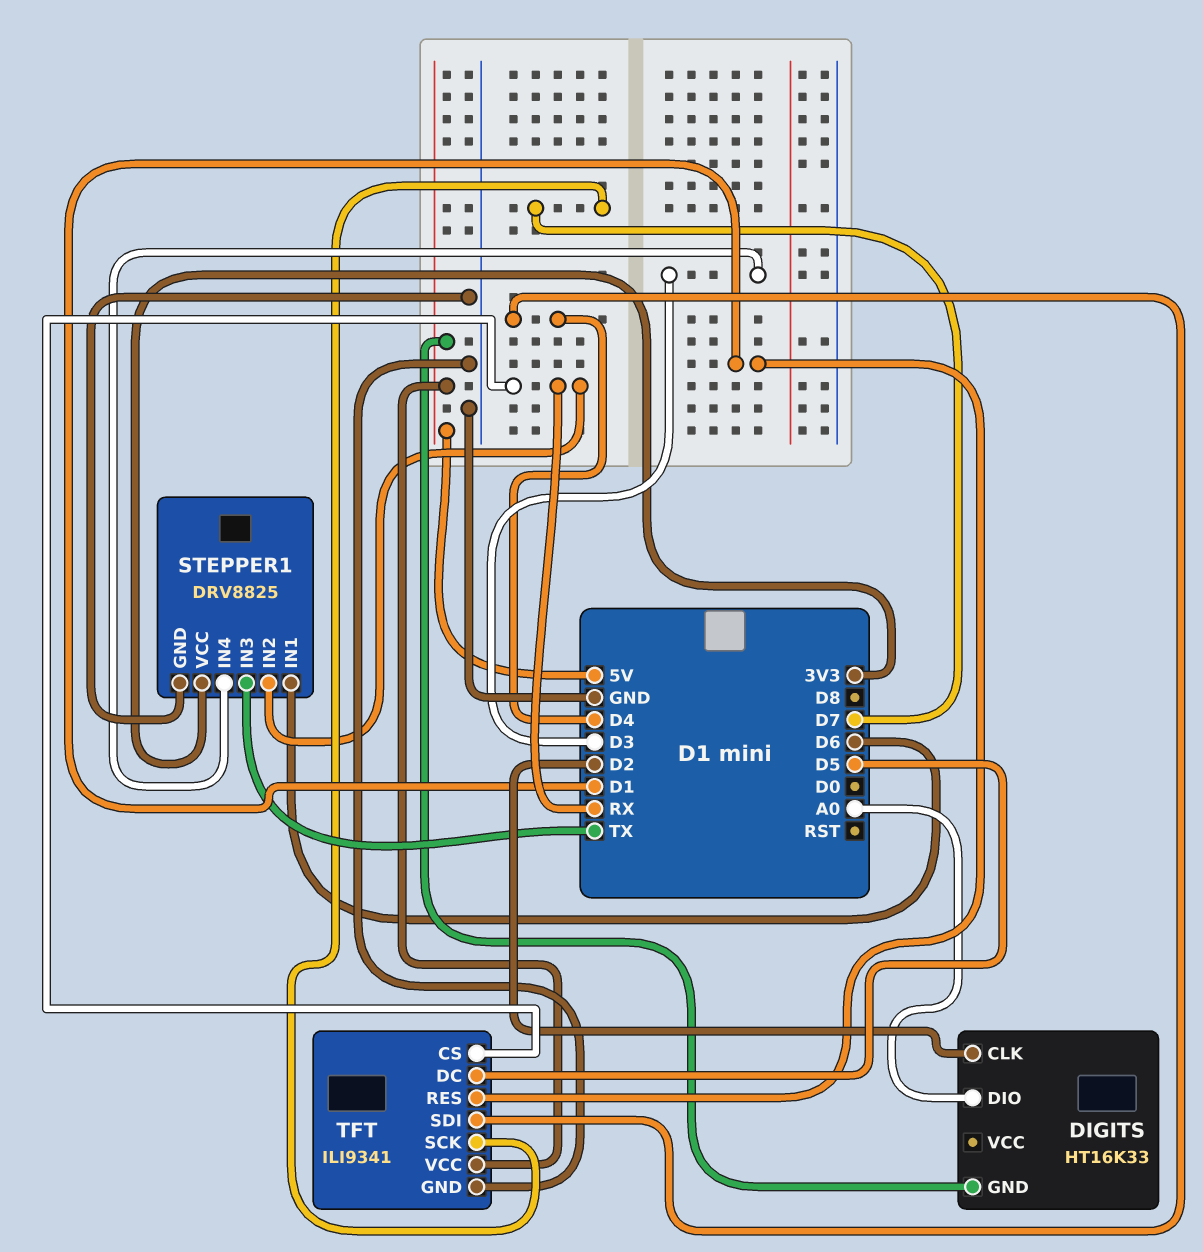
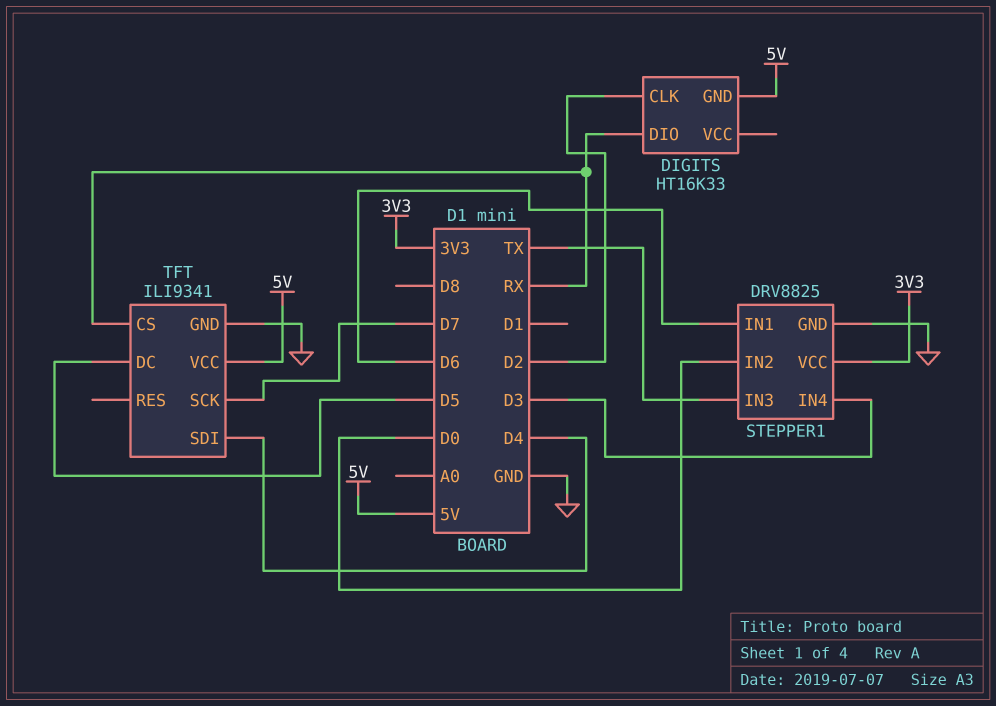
DIGITS pin DIO: A0 -> RX
STEPPER1 pin IN2: RX -> D0
TFT pin RES: D1 -> none

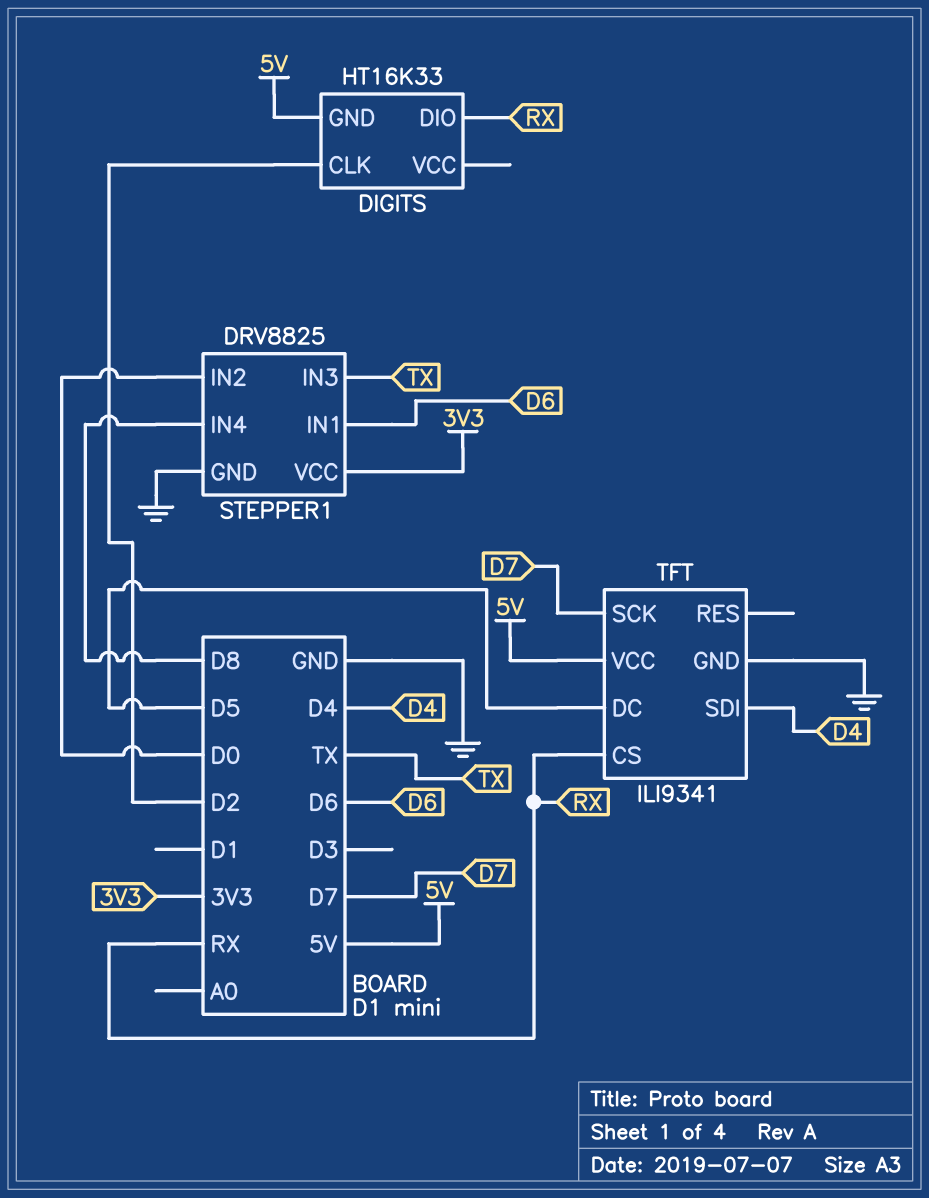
STEPPER1 pin IN4: D3 -> D8

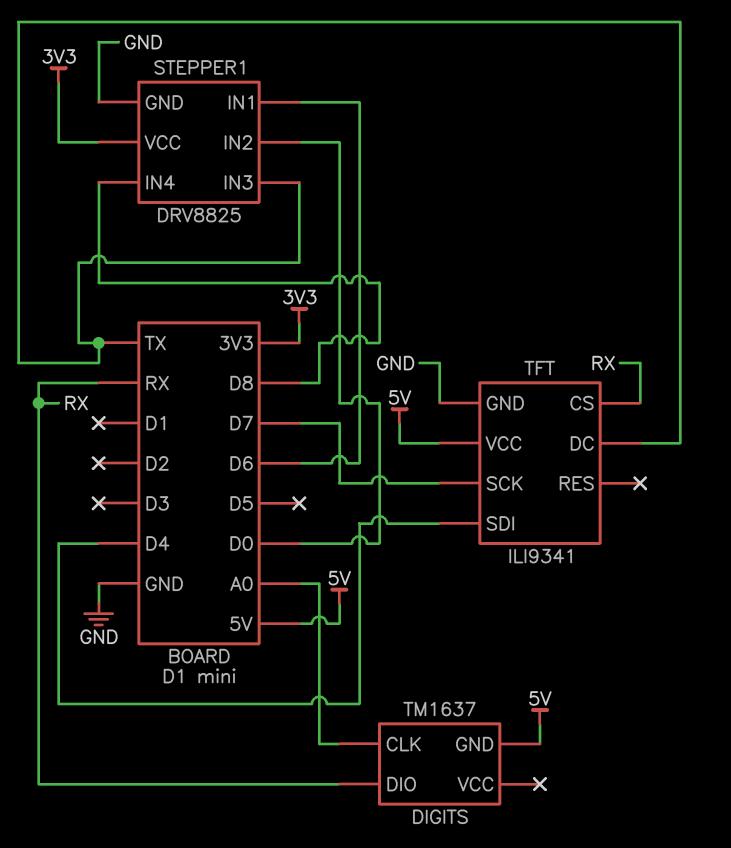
DIGITS: HT16K33 -> TM1637
DIGITS pin CLK: D2 -> A0
TFT pin DC: D5 -> TX

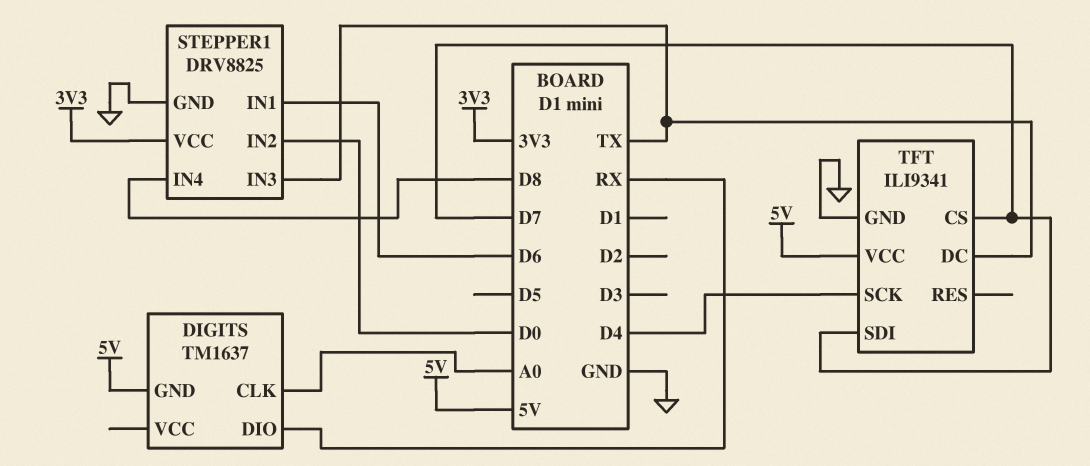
TFT pin CS: RX -> D7
TFT pin SCK: D7 -> D4
TFT pin SDI: D4 -> D7

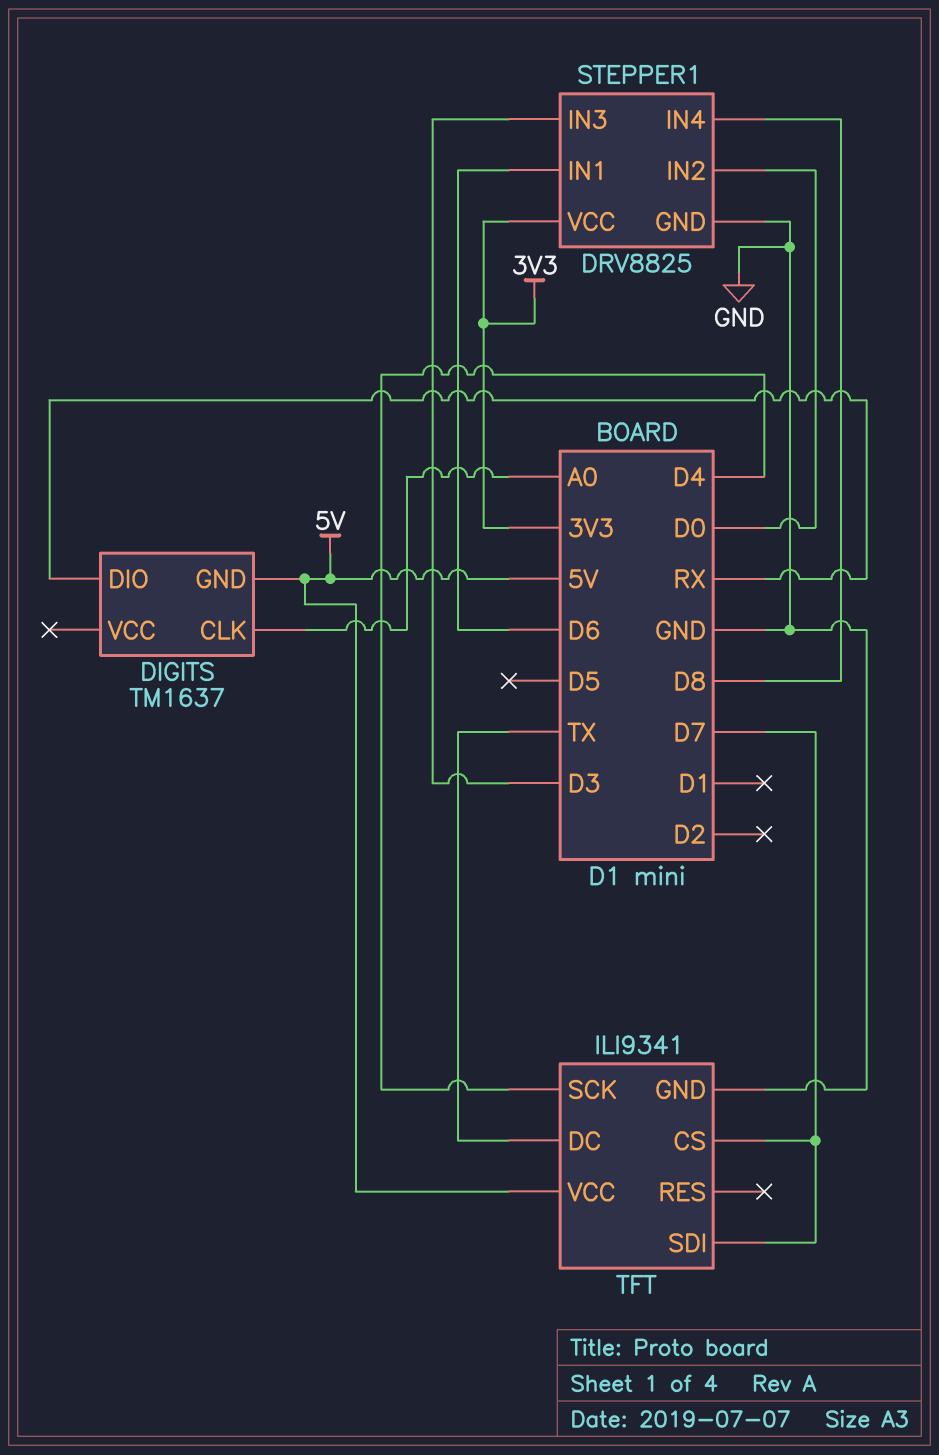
STEPPER1 pin IN3: TX -> D3

